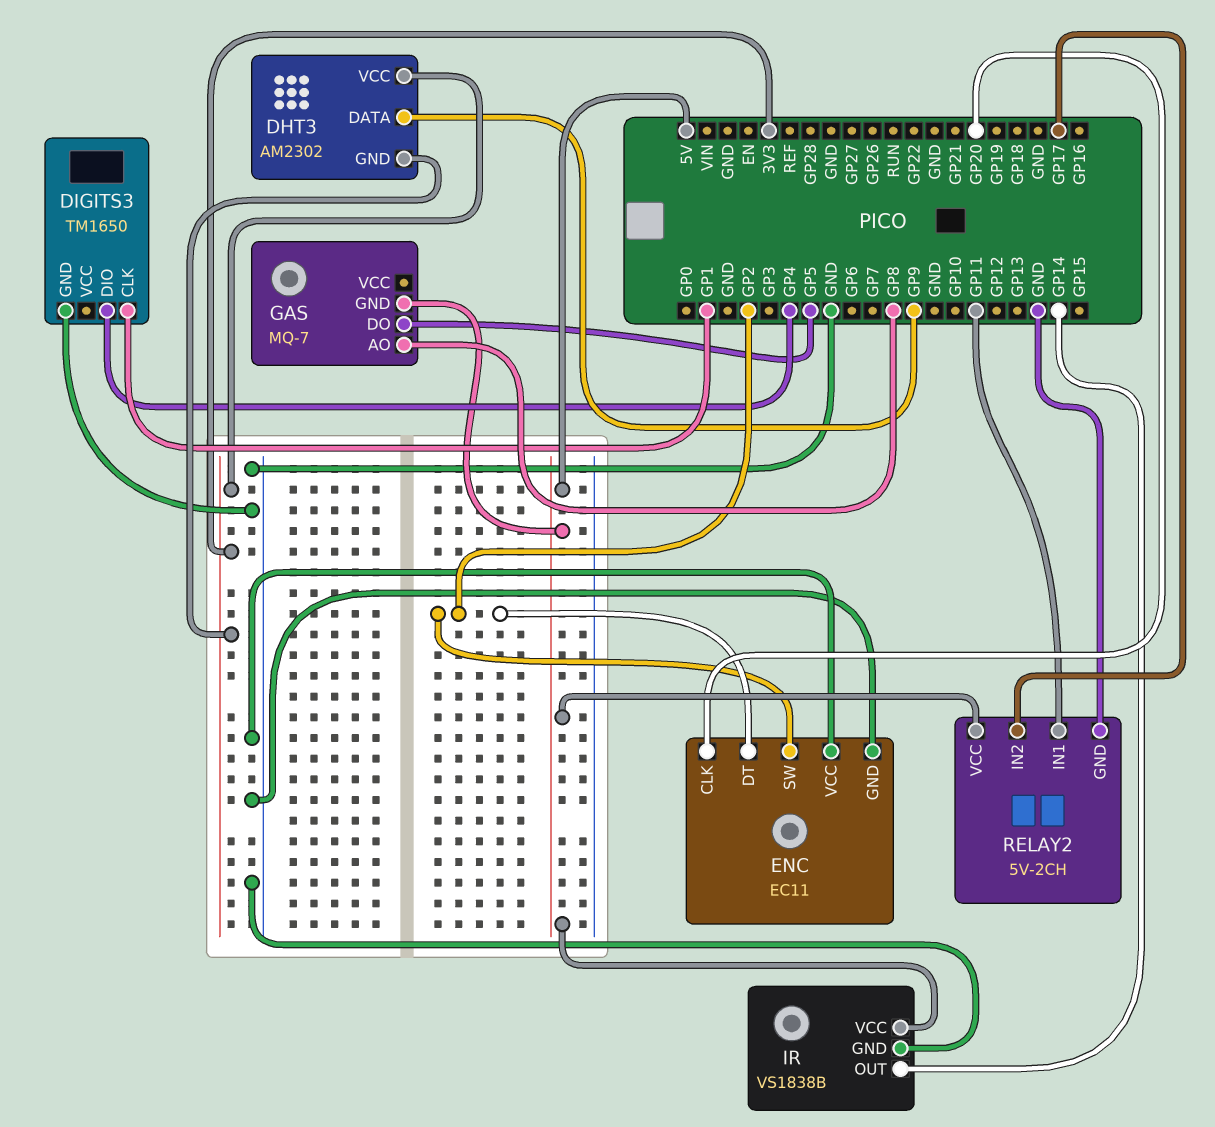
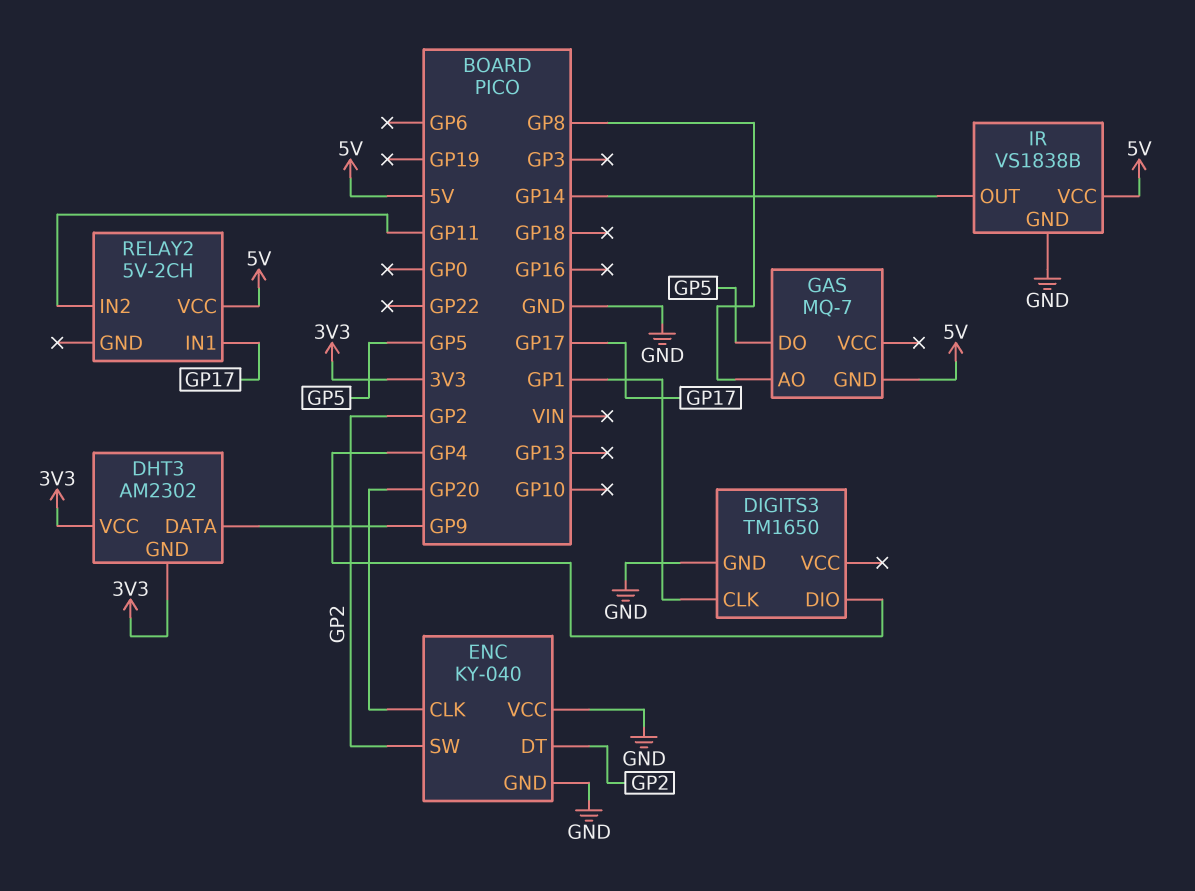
ENC: EC11 -> KY-040
RELAY2 pin GND: GND -> none
RELAY2 pin IN1: GP11 -> GP17
RELAY2 pin IN2: GP17 -> GP11

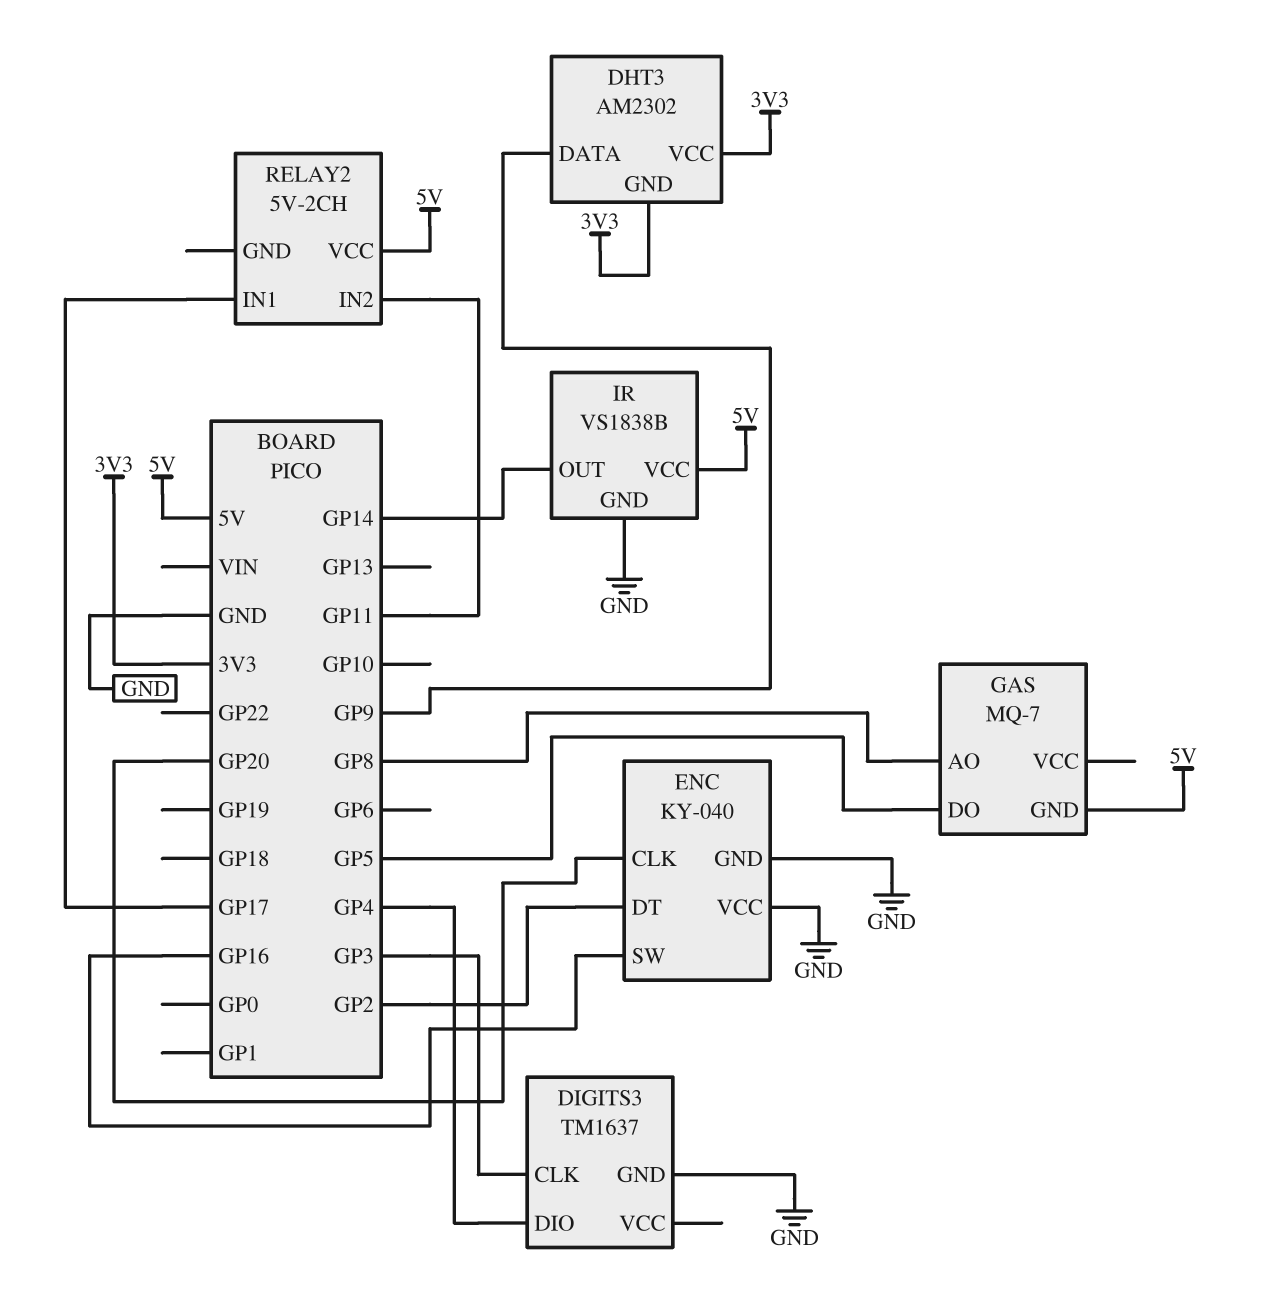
DIGITS3: TM1650 -> TM1637
DIGITS3 pin CLK: GP1 -> GP3
ENC pin SW: GP2 -> GP16

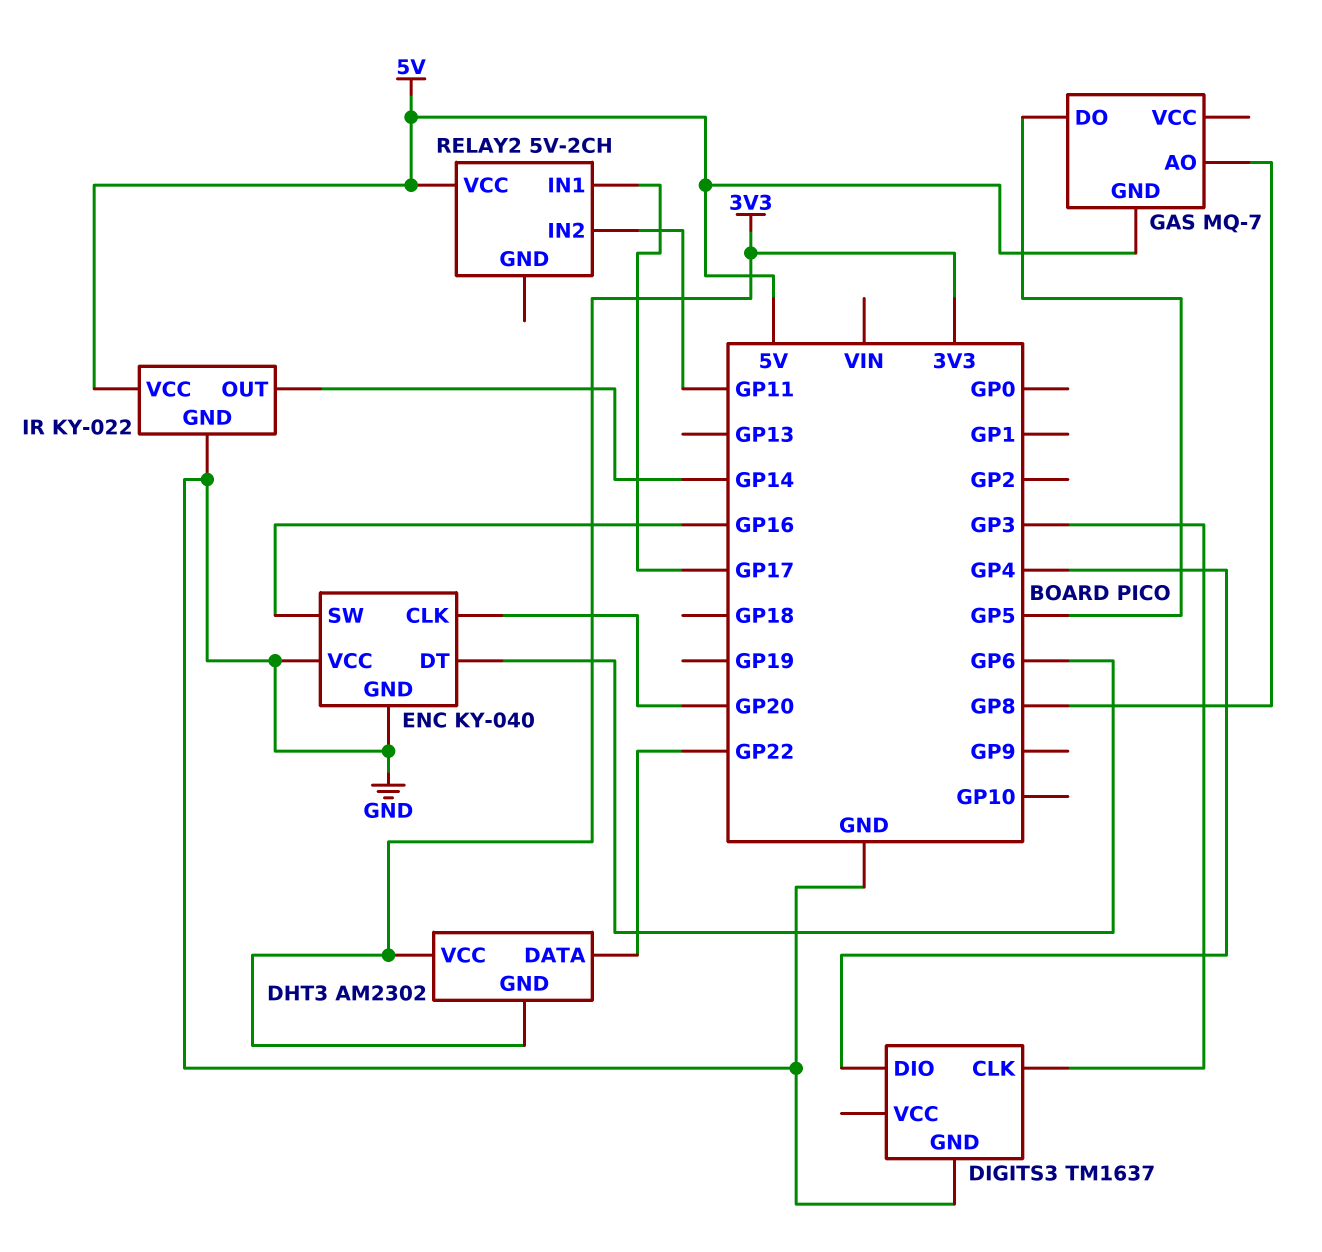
DHT3 pin DATA: GP9 -> GP22
ENC pin DT: GP2 -> GP6
IR: VS1838B -> KY-022

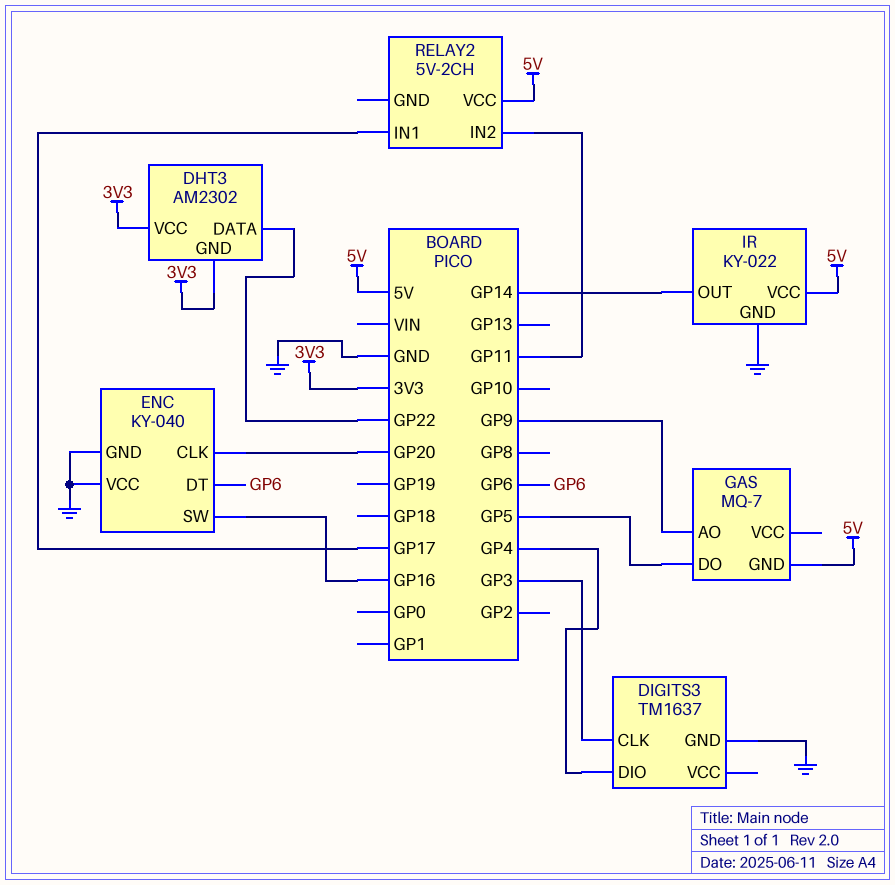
GAS pin AO: GP8 -> GP9

